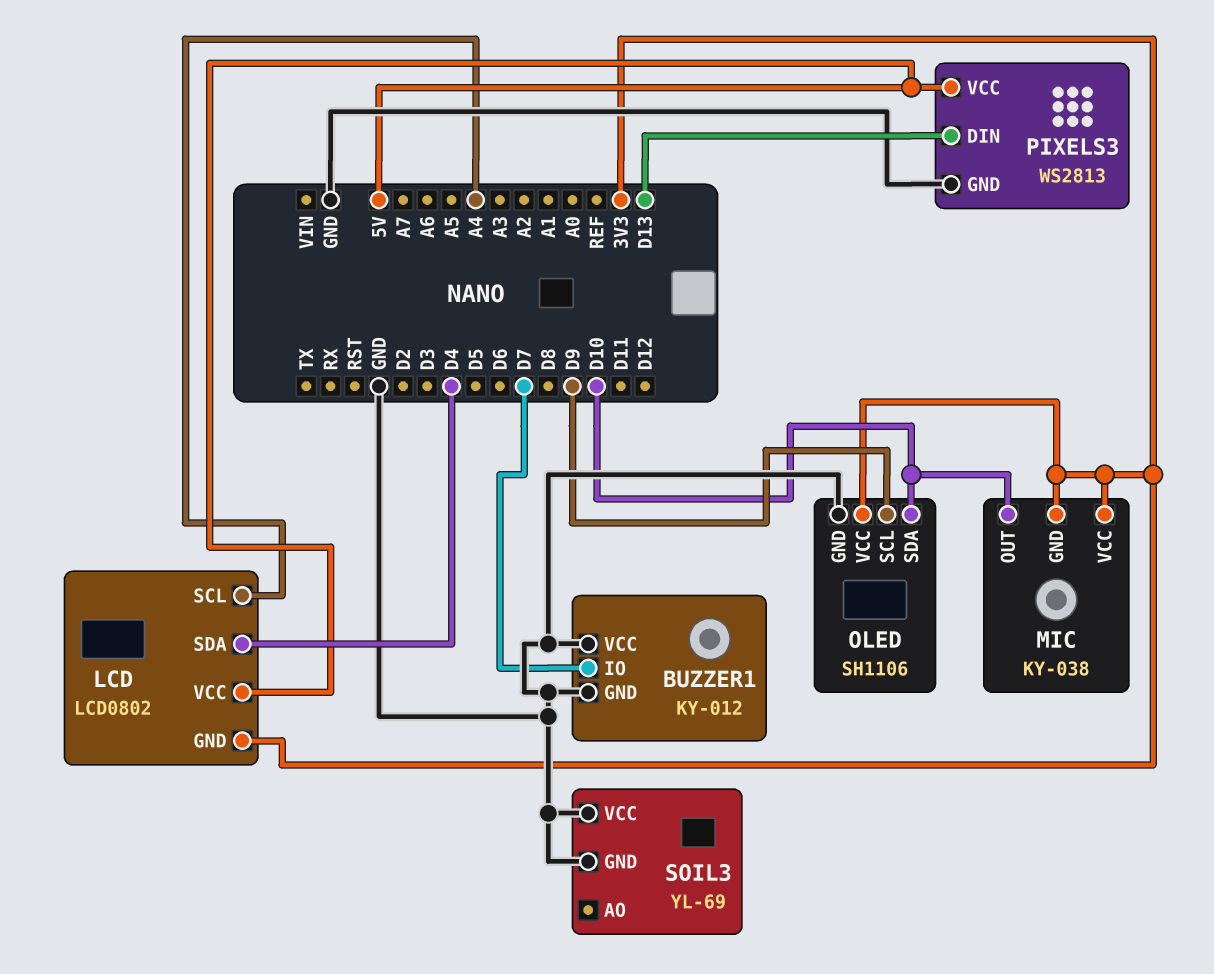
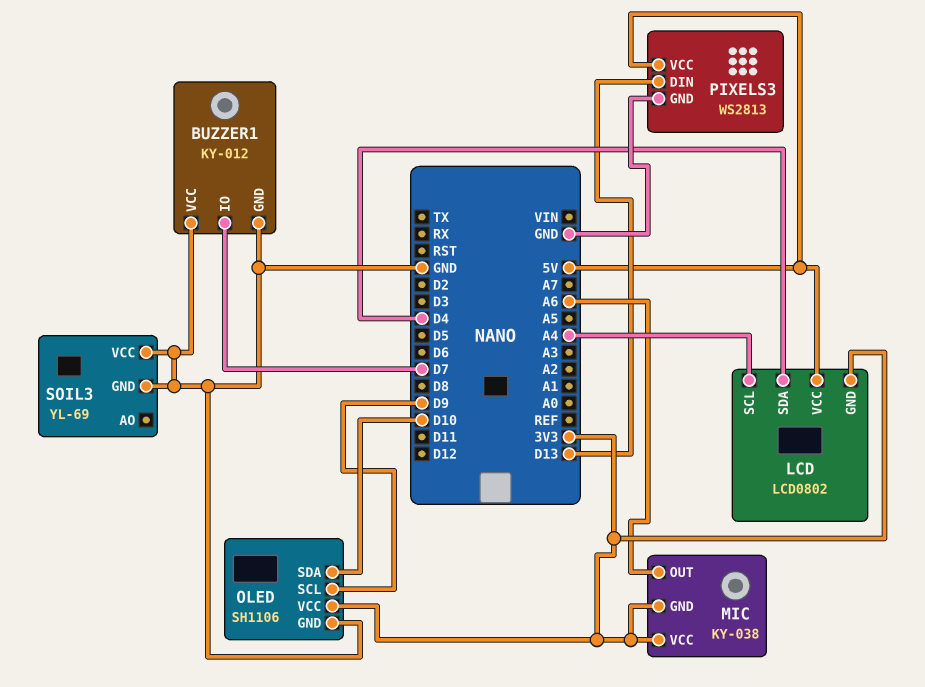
MIC pin OUT: D10 -> A6

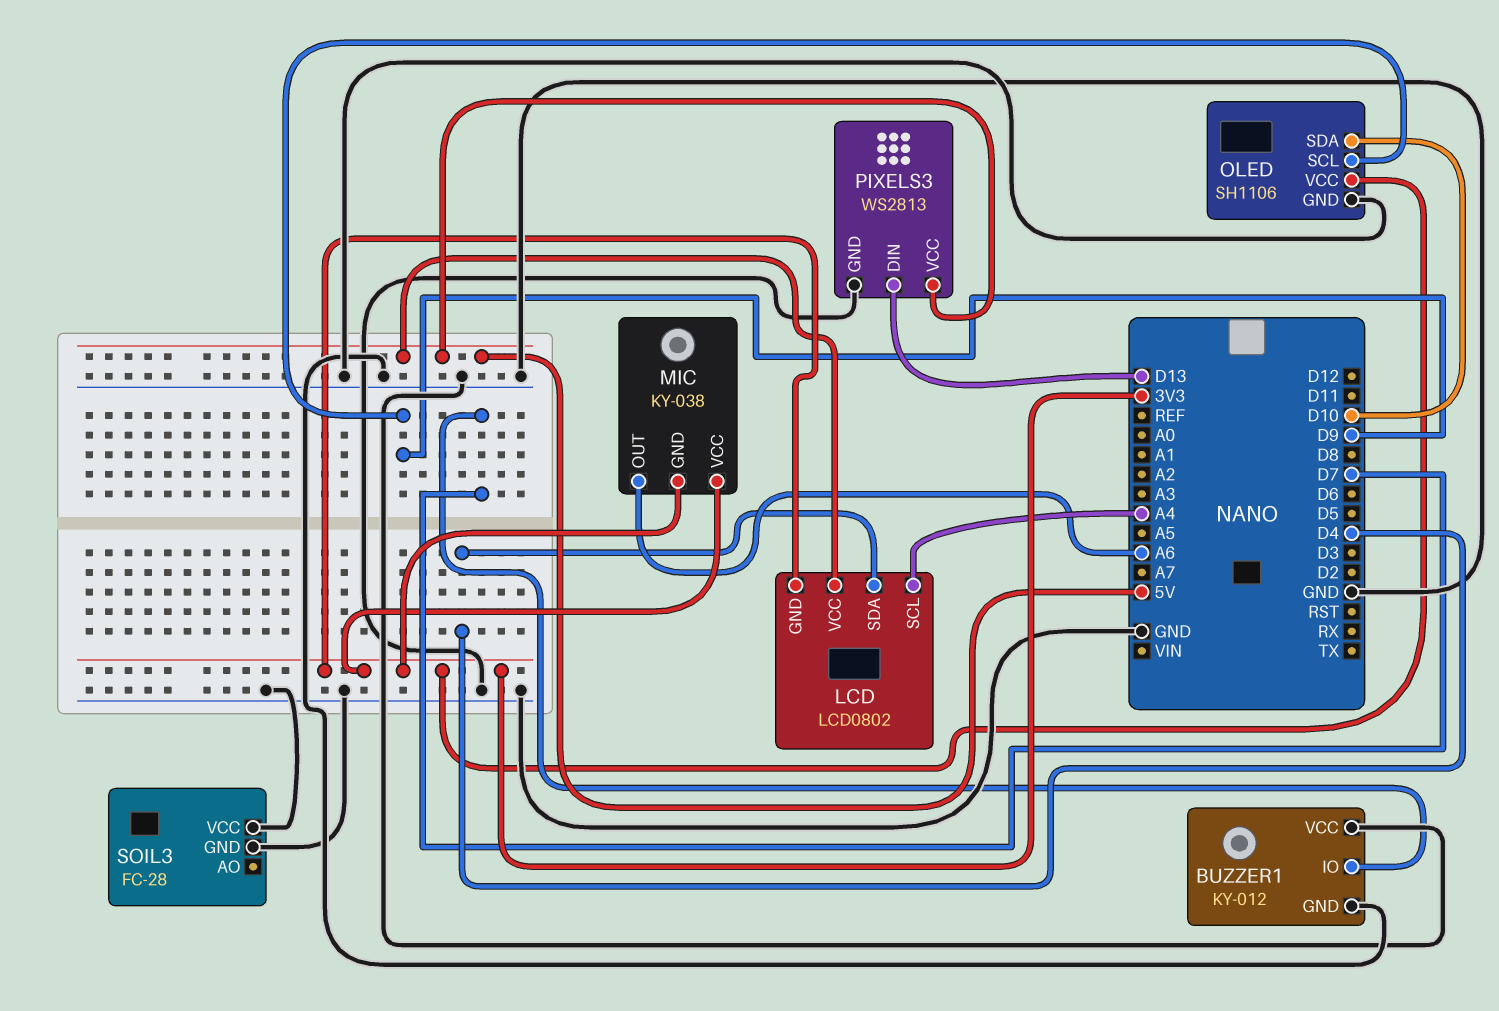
SOIL3: YL-69 -> FC-28

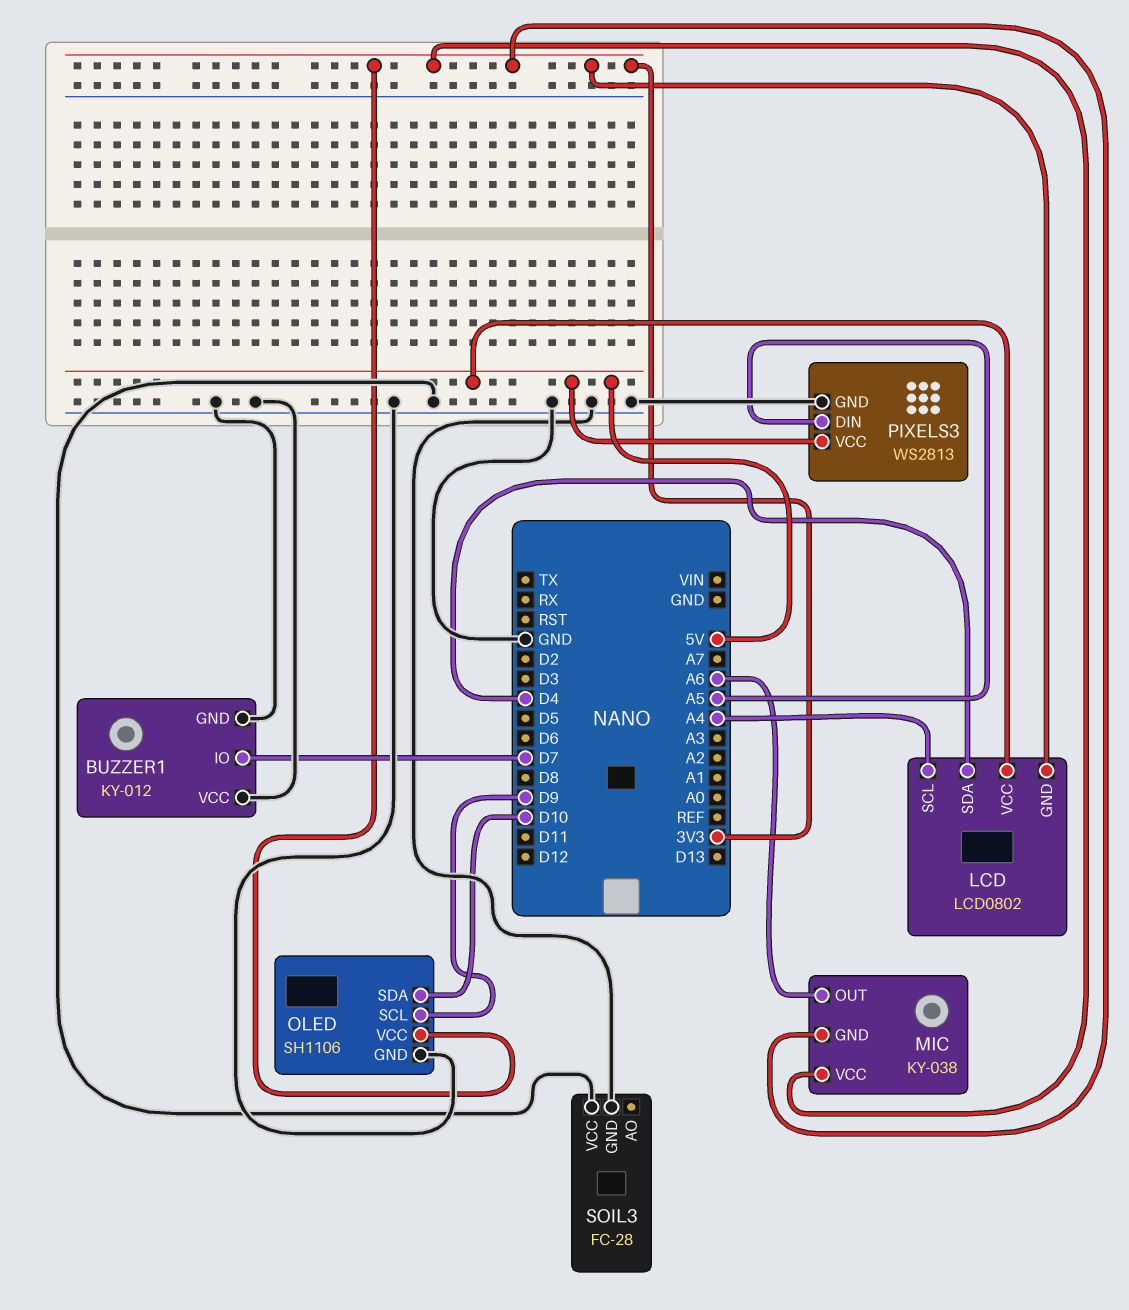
PIXELS3 pin DIN: D13 -> A5

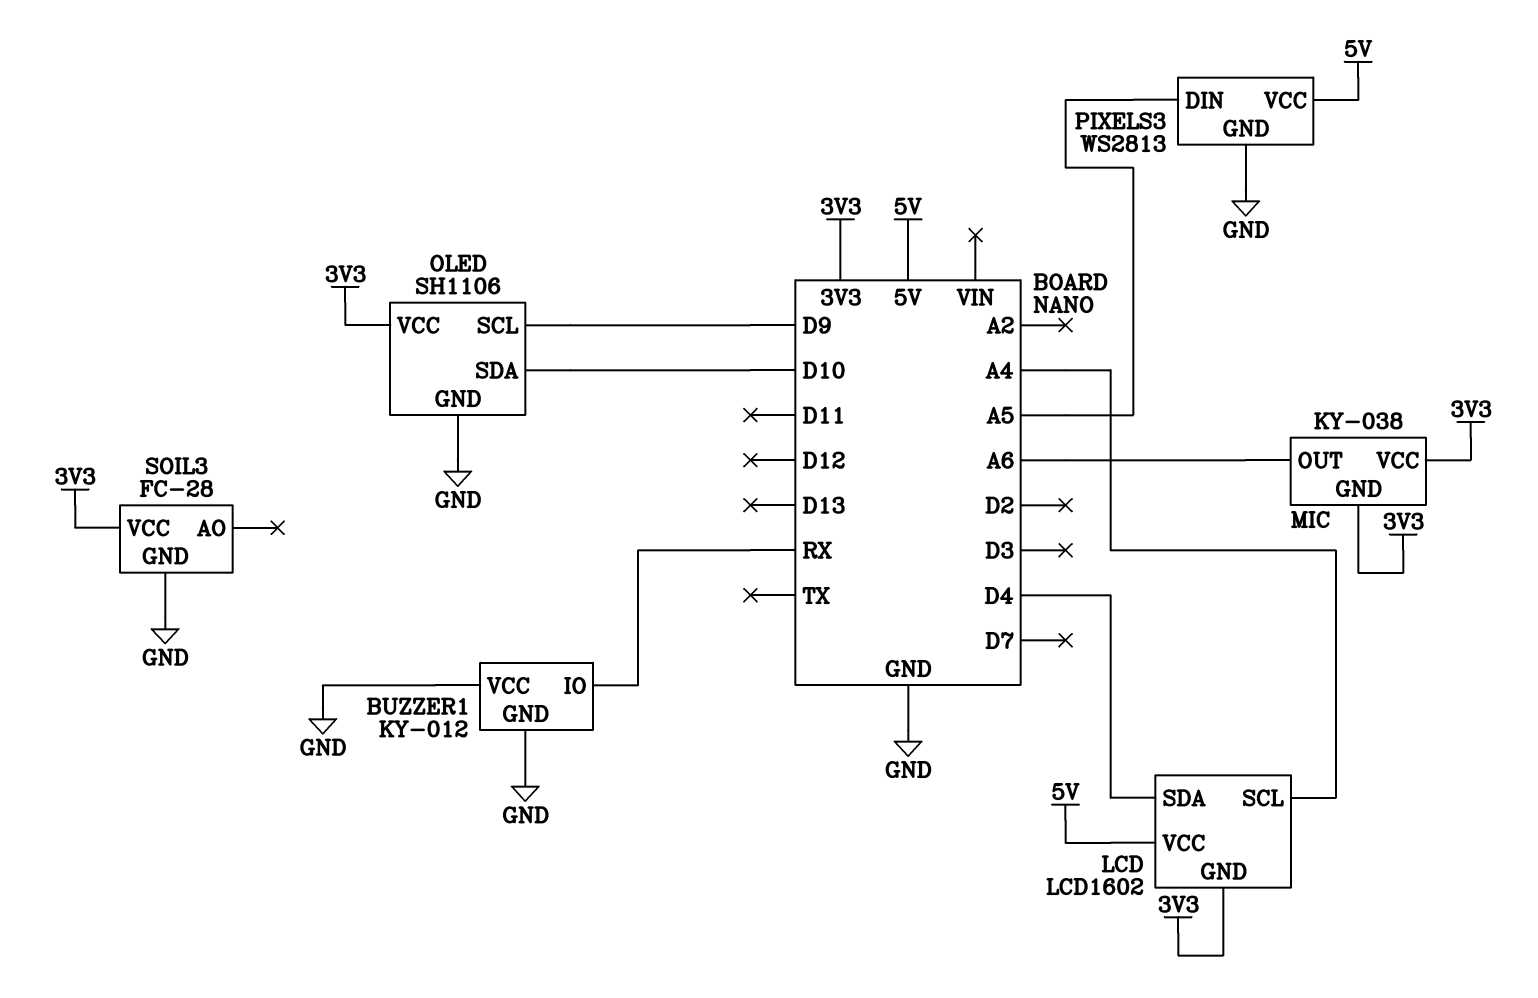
BUZZER1 pin IO: D7 -> RX
LCD: LCD0802 -> LCD1602
SOIL3 pin VCC: GND -> 3V3

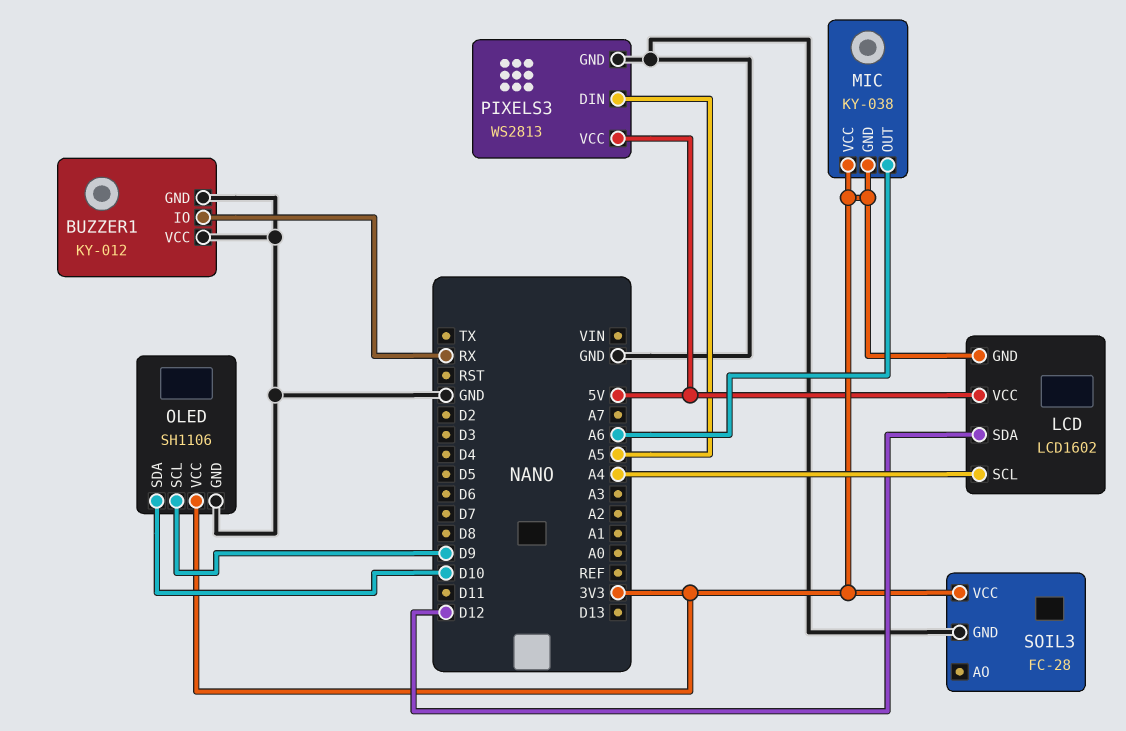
LCD pin SDA: D4 -> D12

